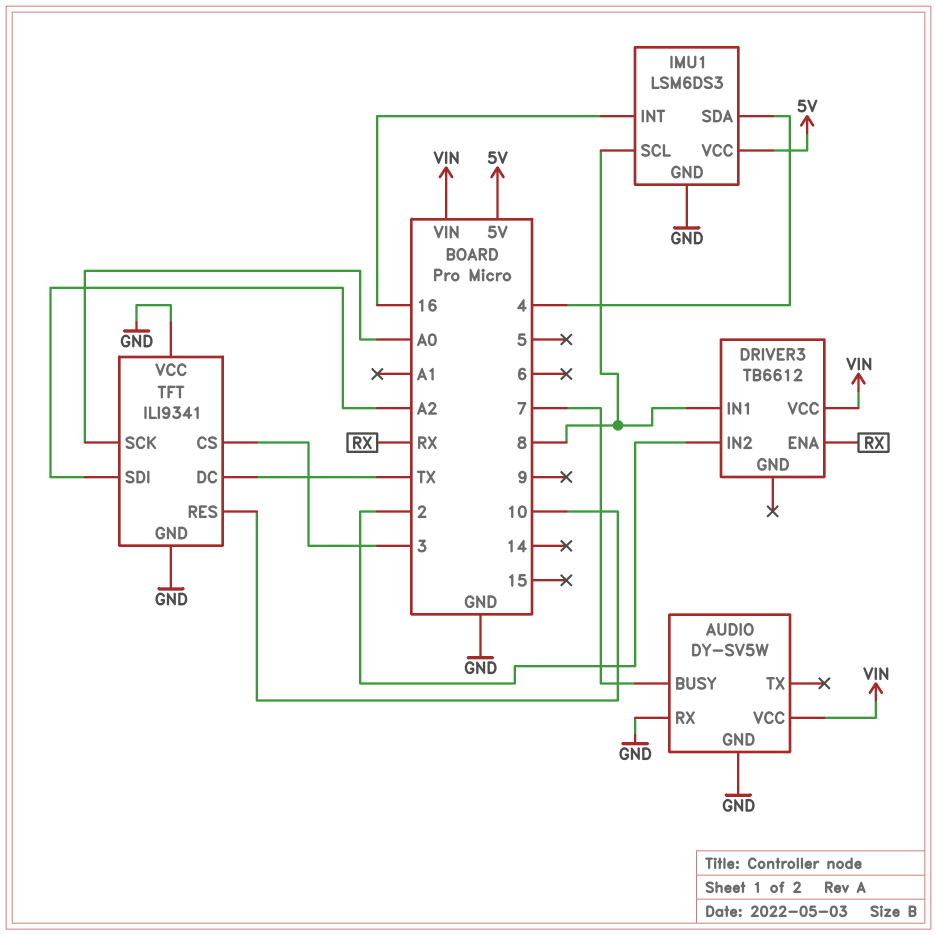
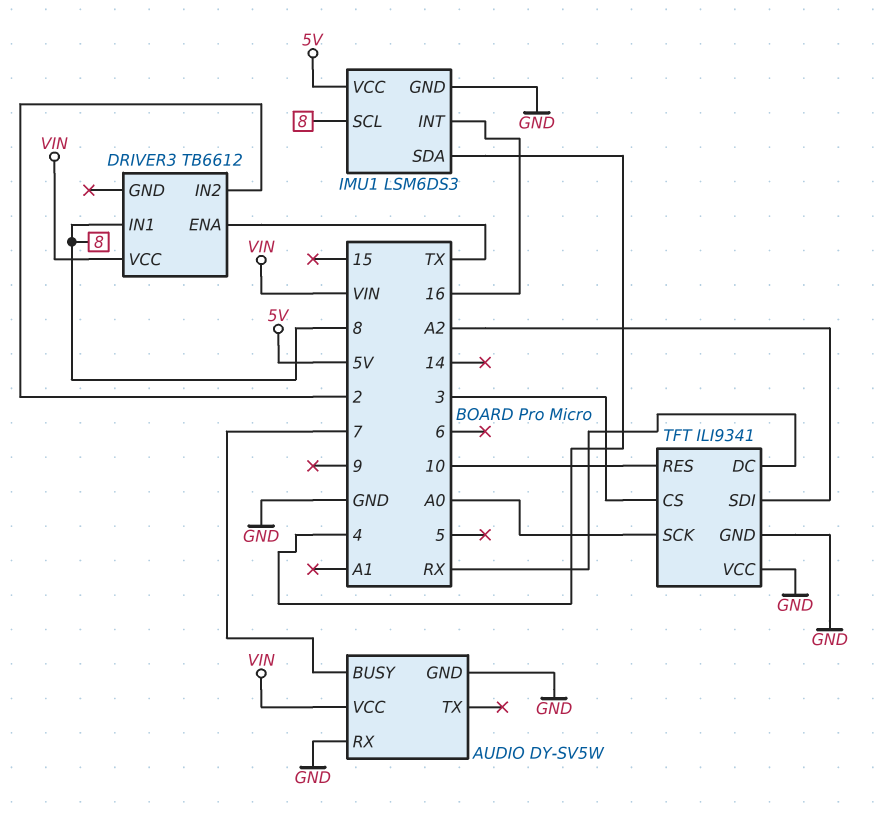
DRIVER3 pin ENA: RX -> TX
TFT pin DC: TX -> RX

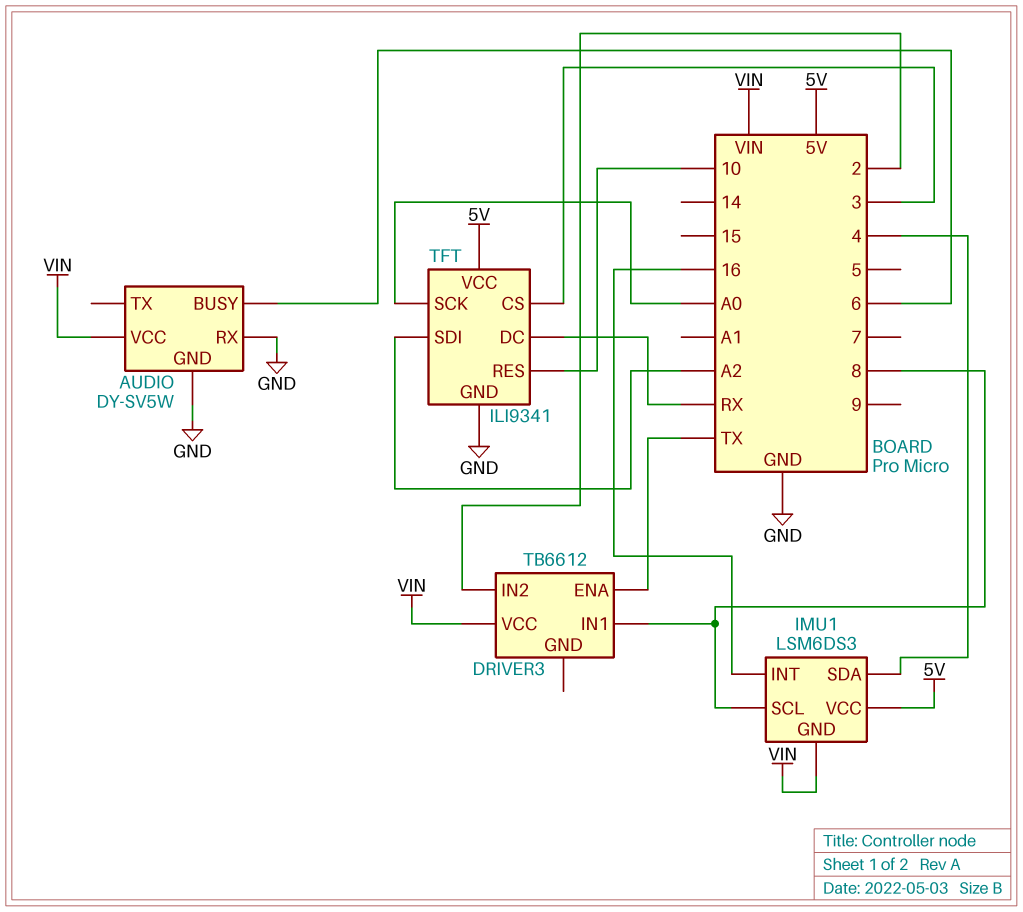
AUDIO pin BUSY: 7 -> 6
IMU1 pin GND: GND -> VIN
TFT pin VCC: GND -> 5V

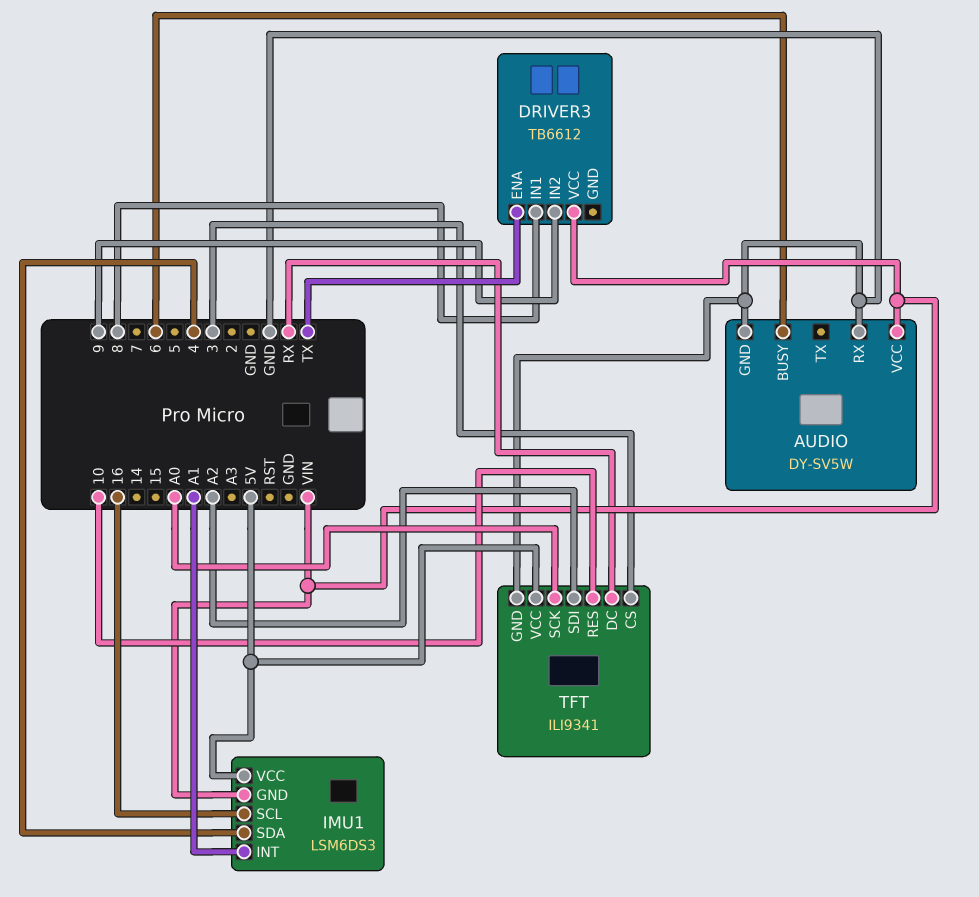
DRIVER3 pin IN2: 2 -> 9
IMU1 pin INT: 16 -> A1
IMU1 pin SCL: 8 -> 16

